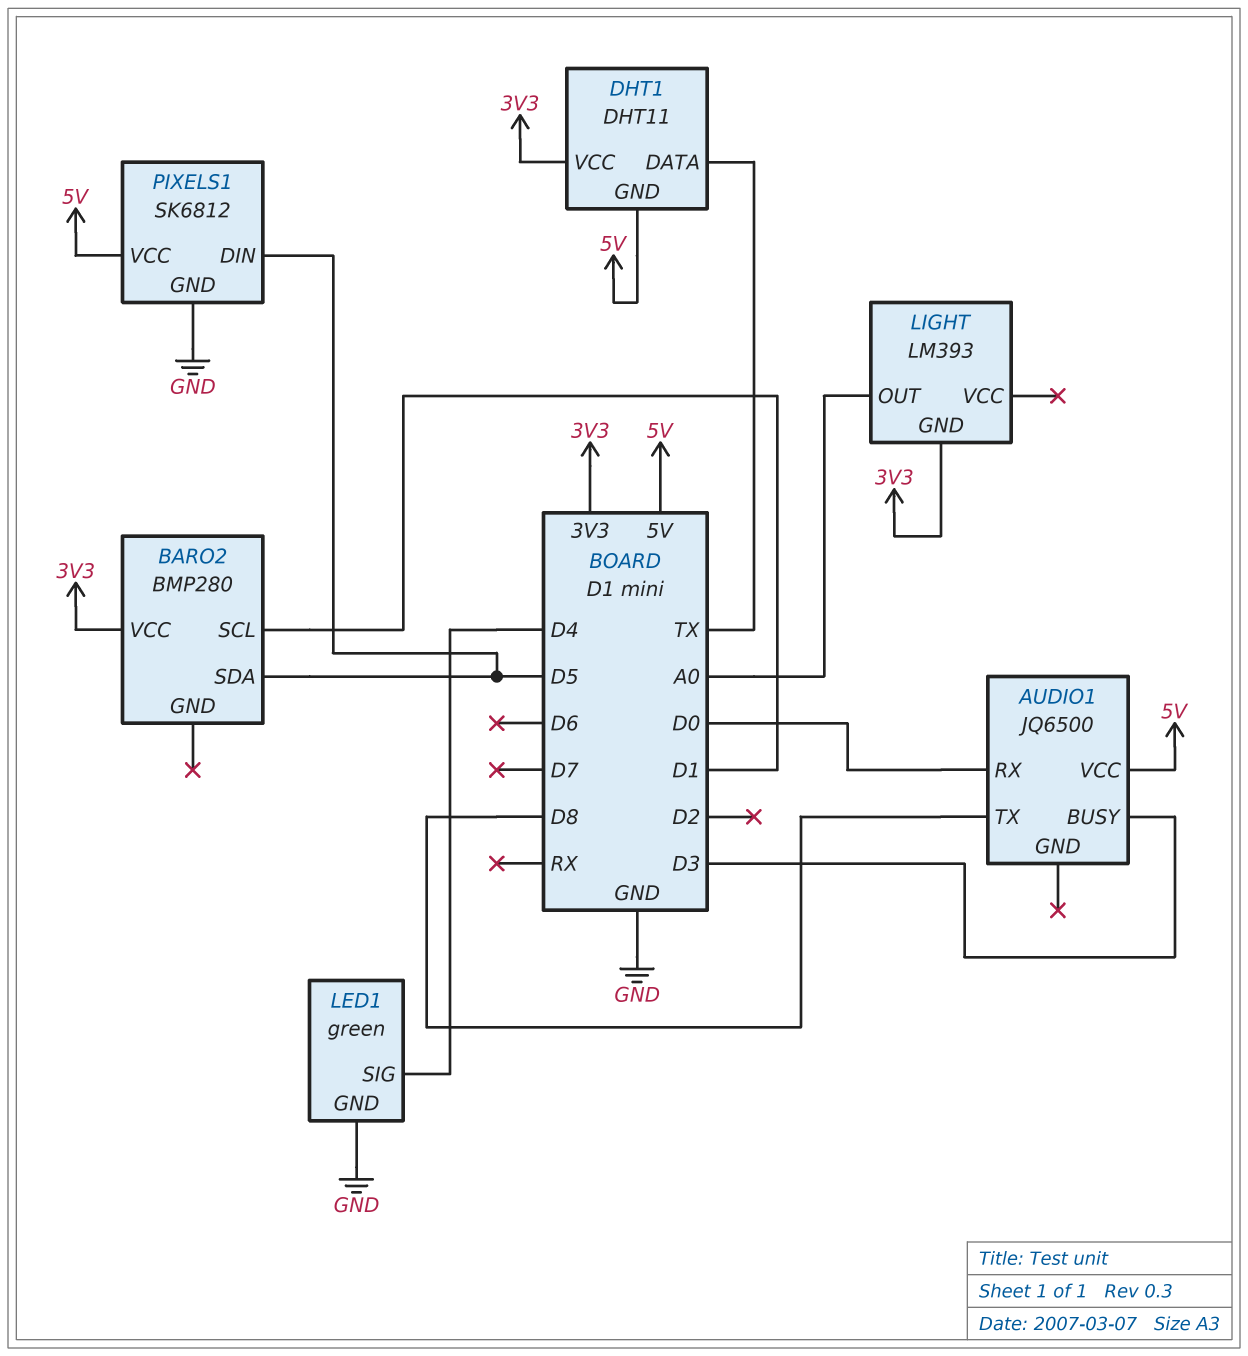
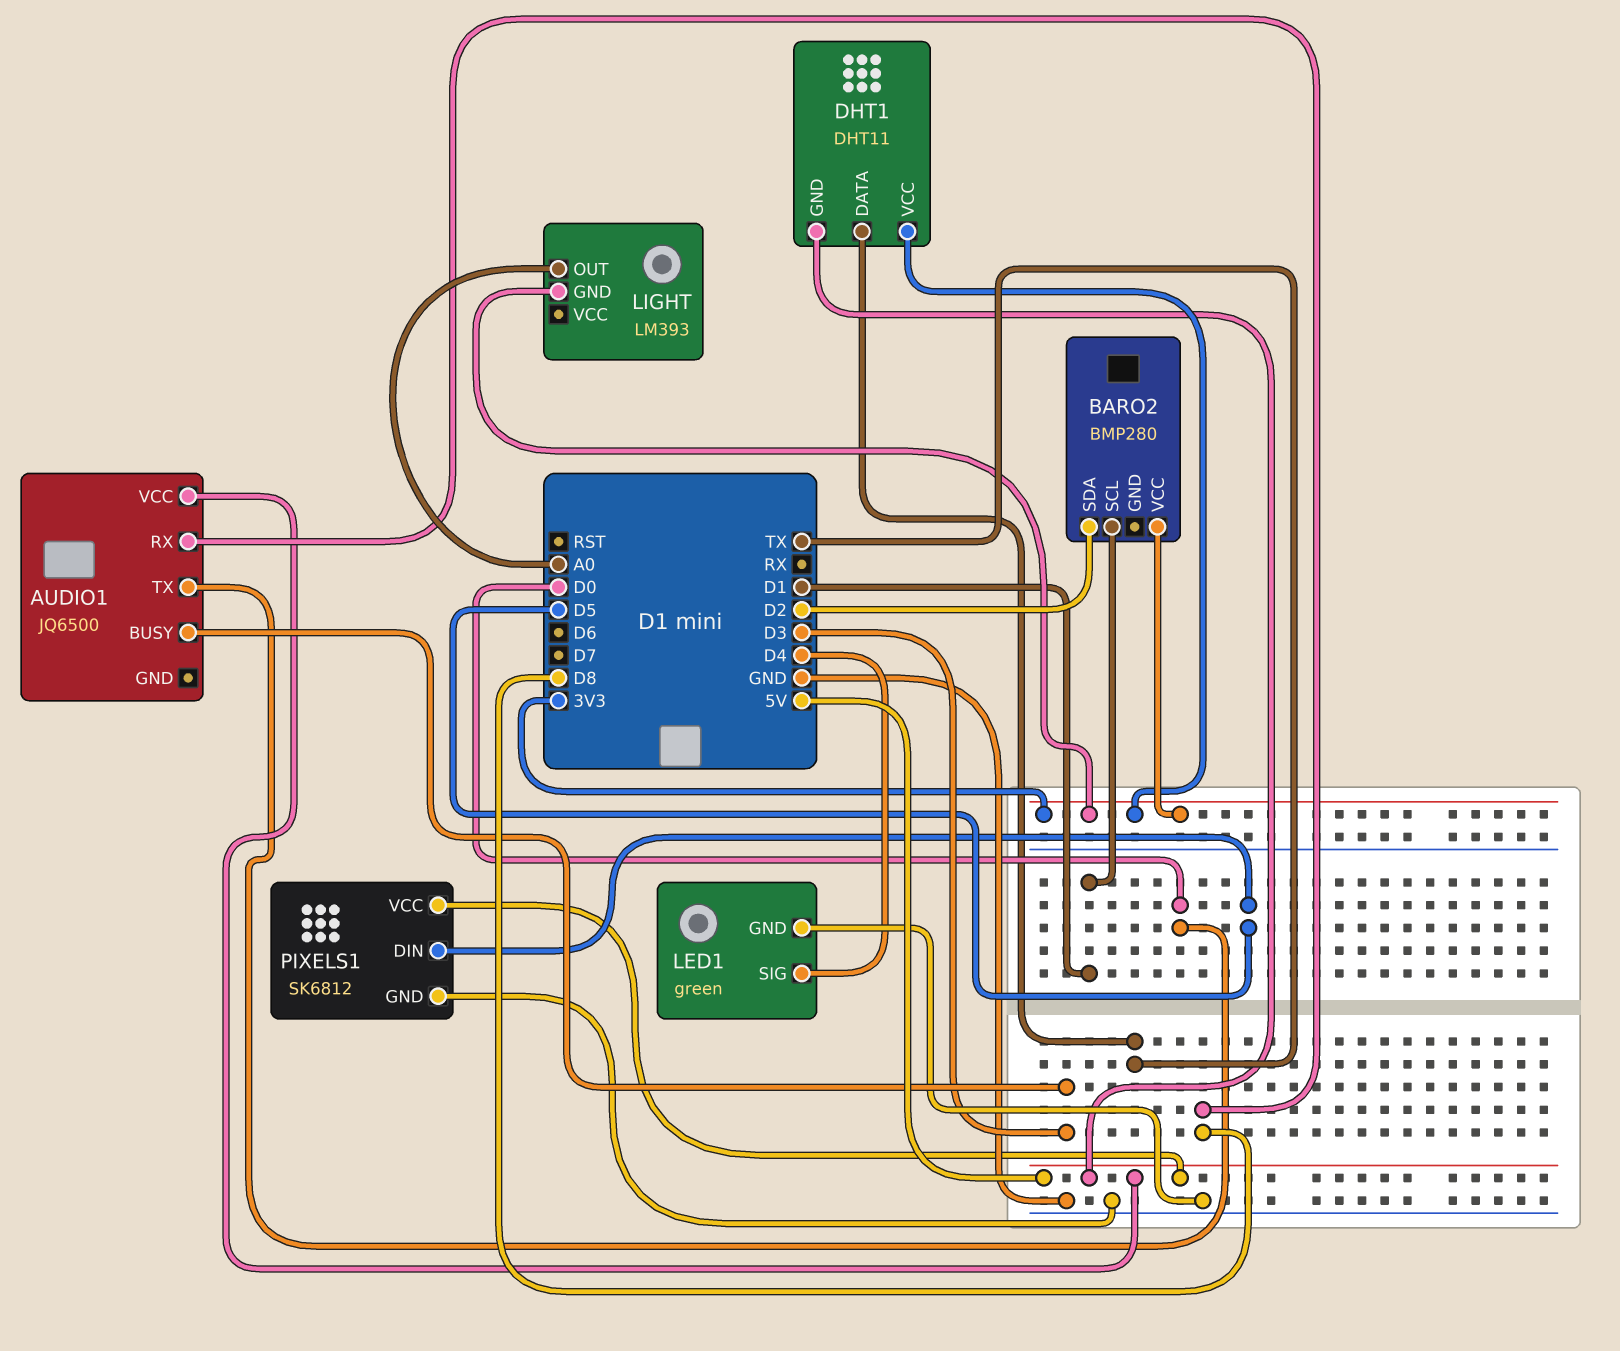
AUDIO1 pin RX: D0 -> D8
AUDIO1 pin TX: D8 -> D0
BARO2 pin SDA: D5 -> D2

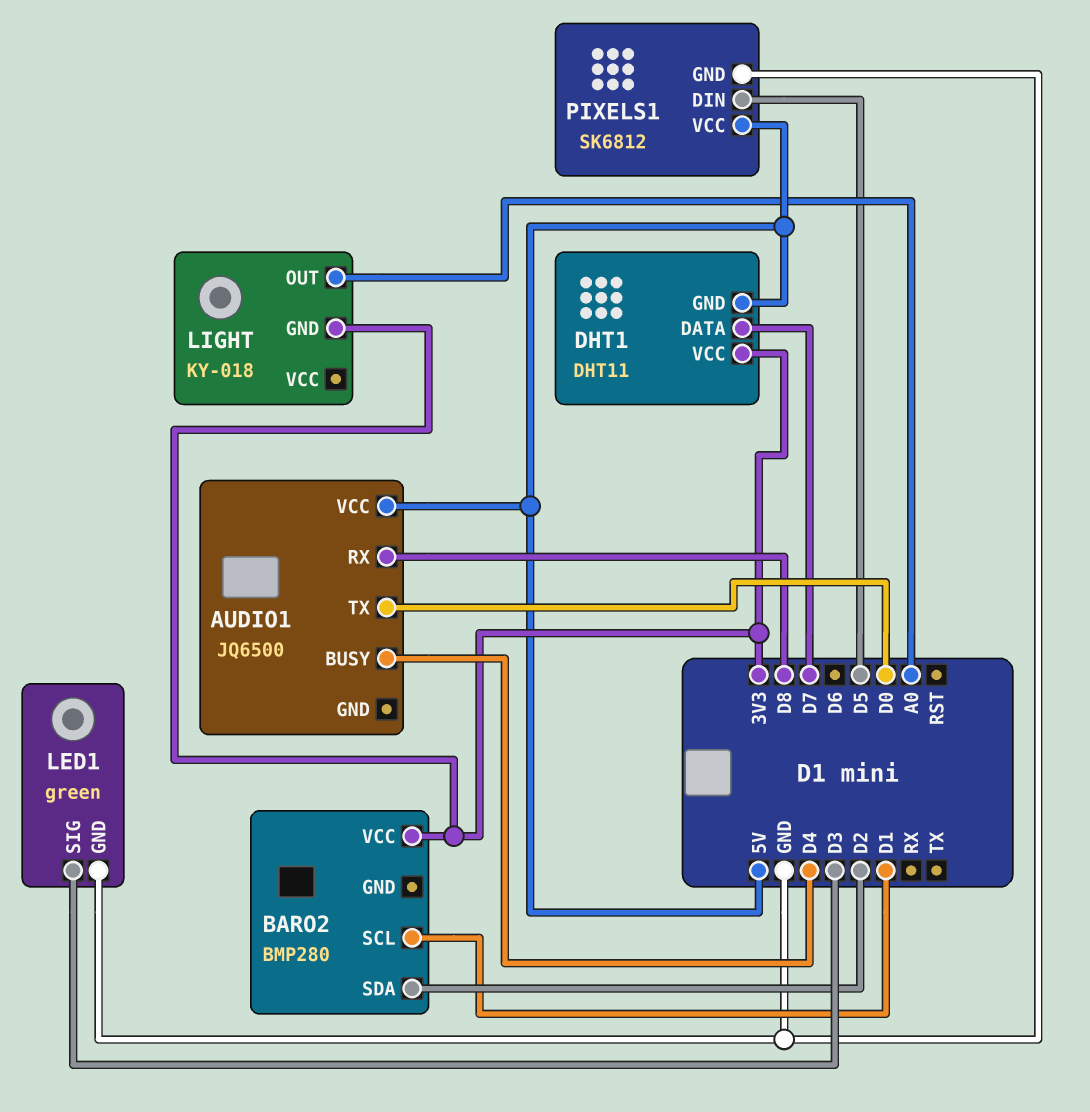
AUDIO1 pin BUSY: D3 -> D4
DHT1 pin DATA: TX -> D7
LED1 pin SIG: D4 -> D3
LIGHT: LM393 -> KY-018

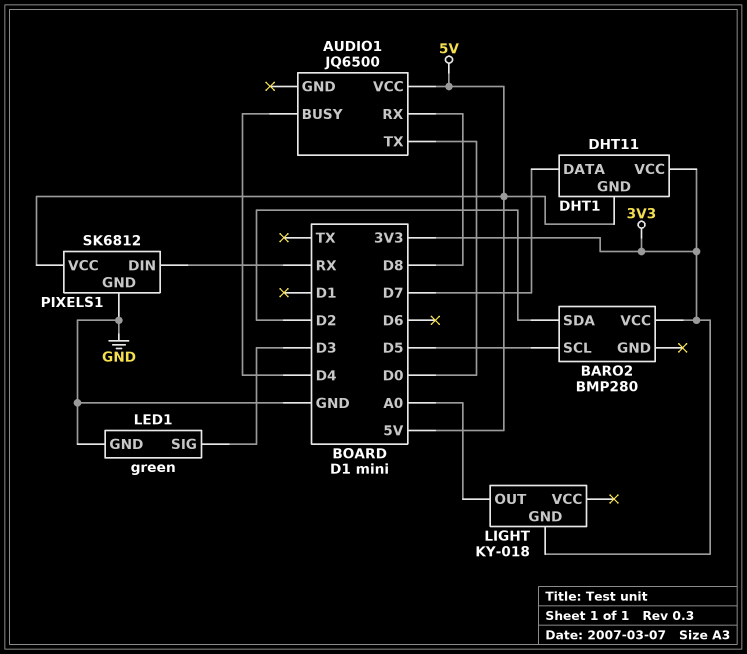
BARO2 pin SCL: D1 -> D5
PIXELS1 pin DIN: D5 -> RX

